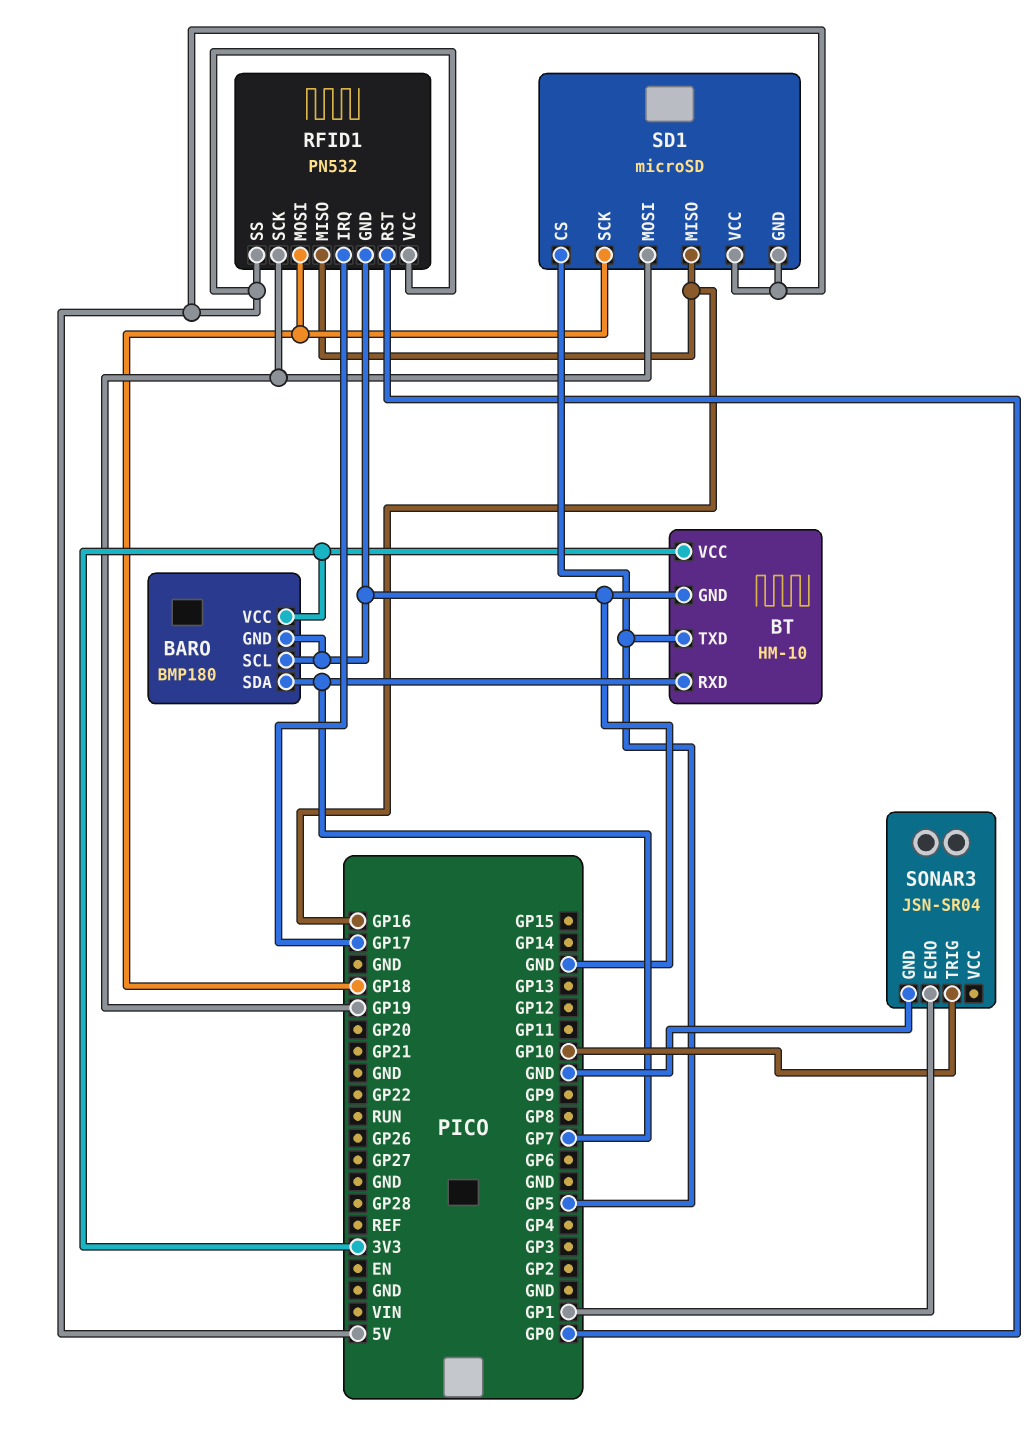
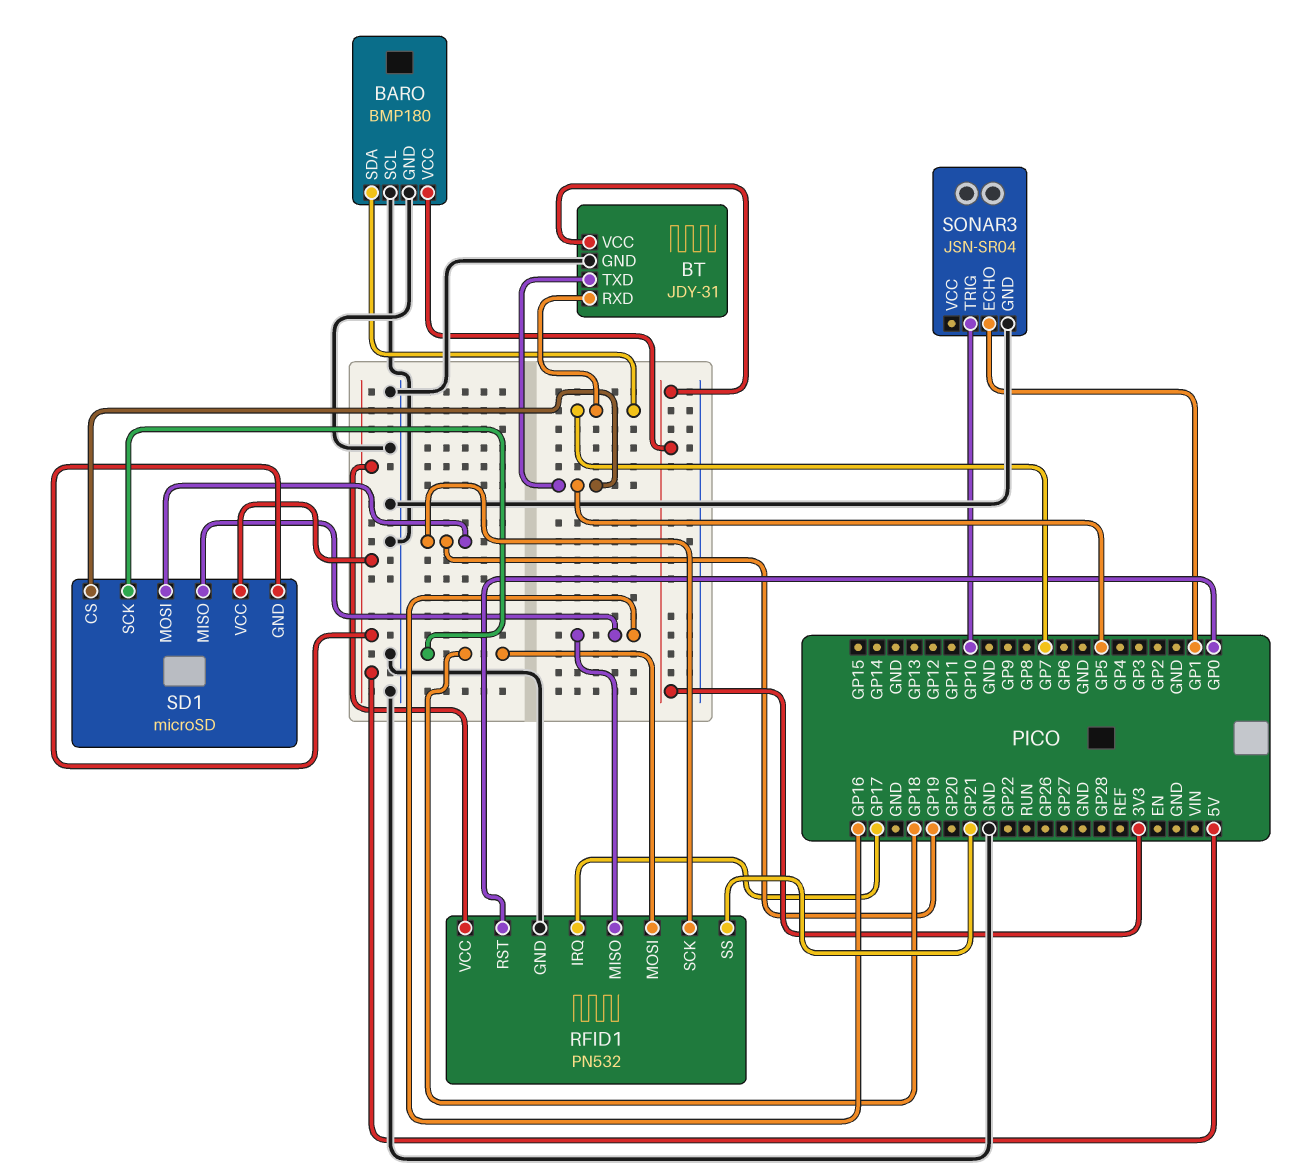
BT: HM-10 -> JDY-31
RFID1 pin SS: 5V -> GP21

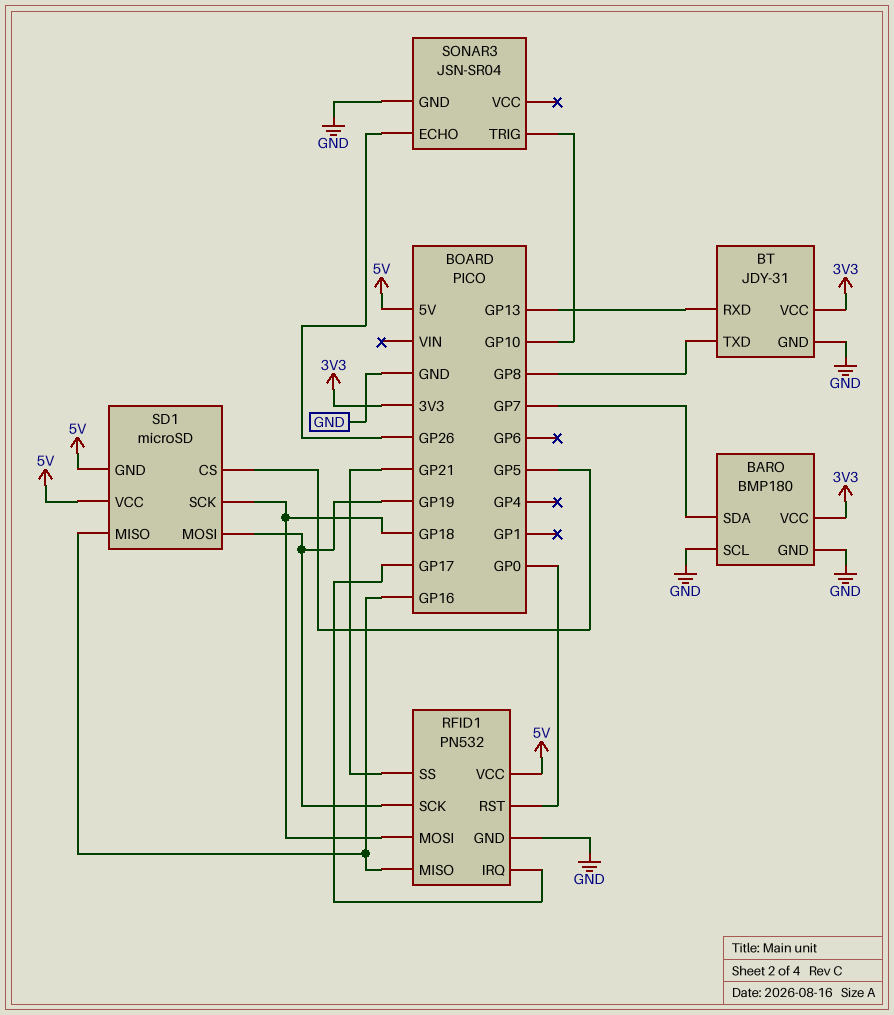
BT pin RXD: GP7 -> GP13
BT pin TXD: GP5 -> GP8
SONAR3 pin ECHO: GP1 -> GP26

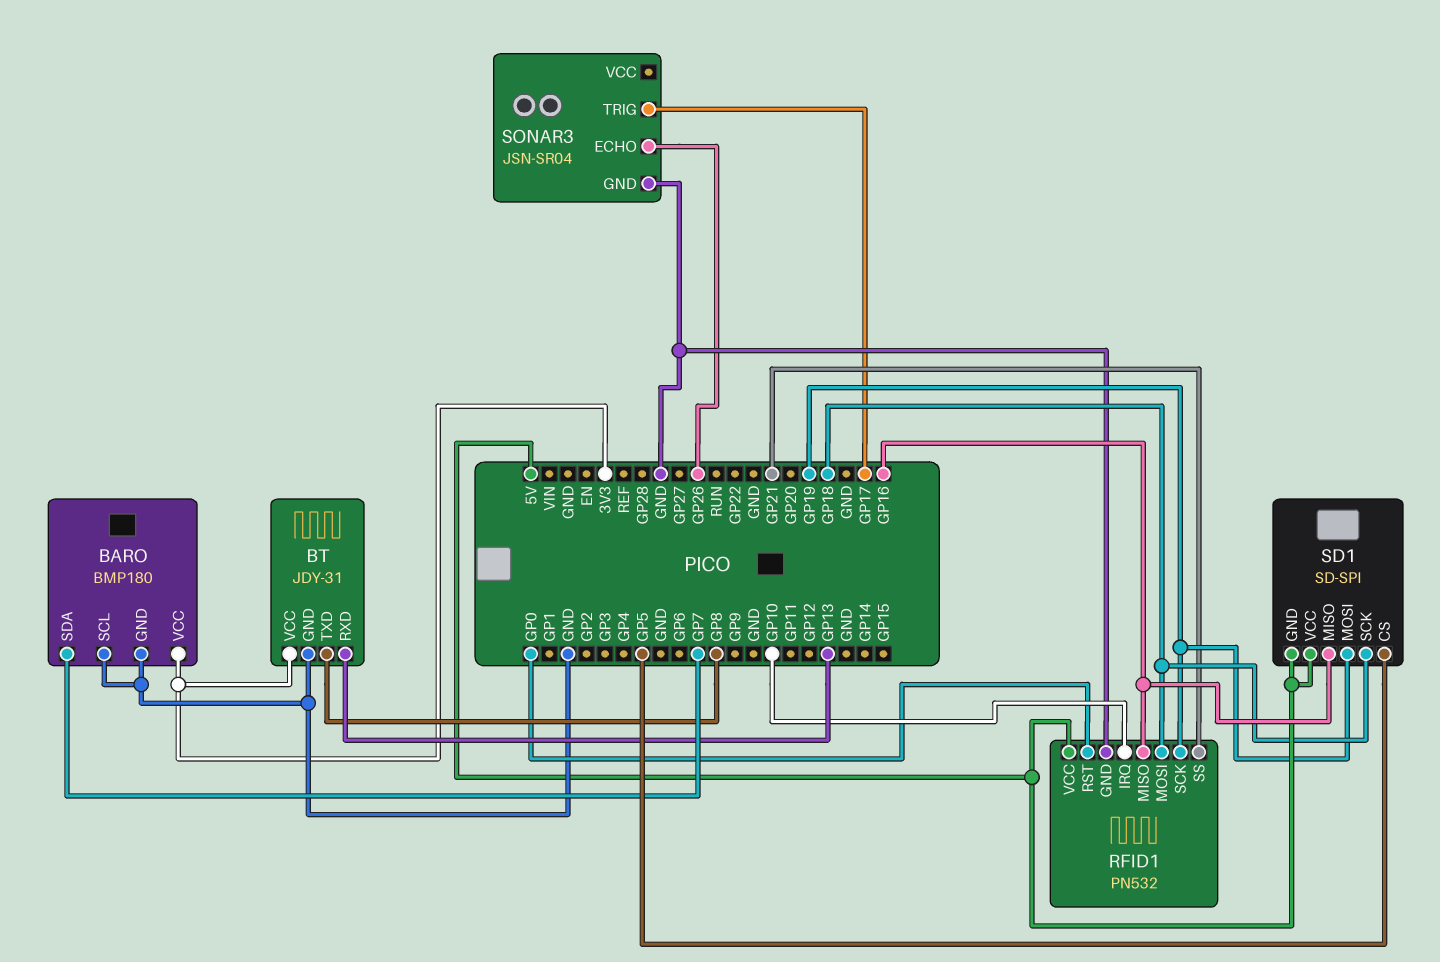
RFID1 pin IRQ: GP17 -> GP10
SD1: microSD -> SD-SPI
SONAR3 pin TRIG: GP10 -> GP17

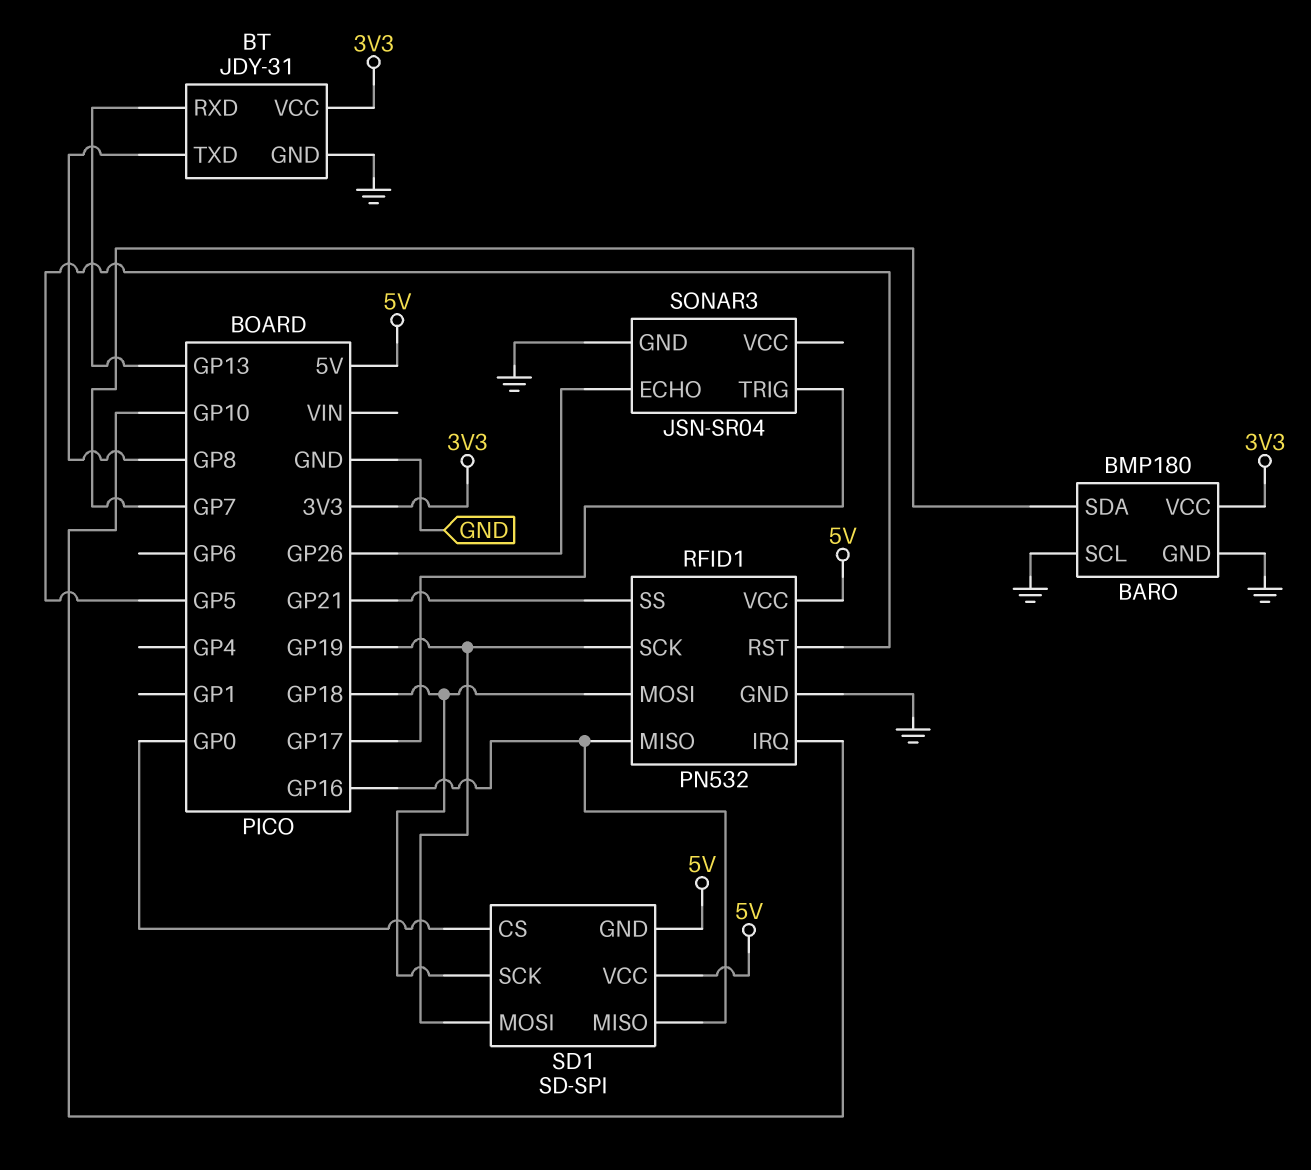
RFID1 pin RST: GP0 -> GP5
SD1 pin CS: GP5 -> GP0

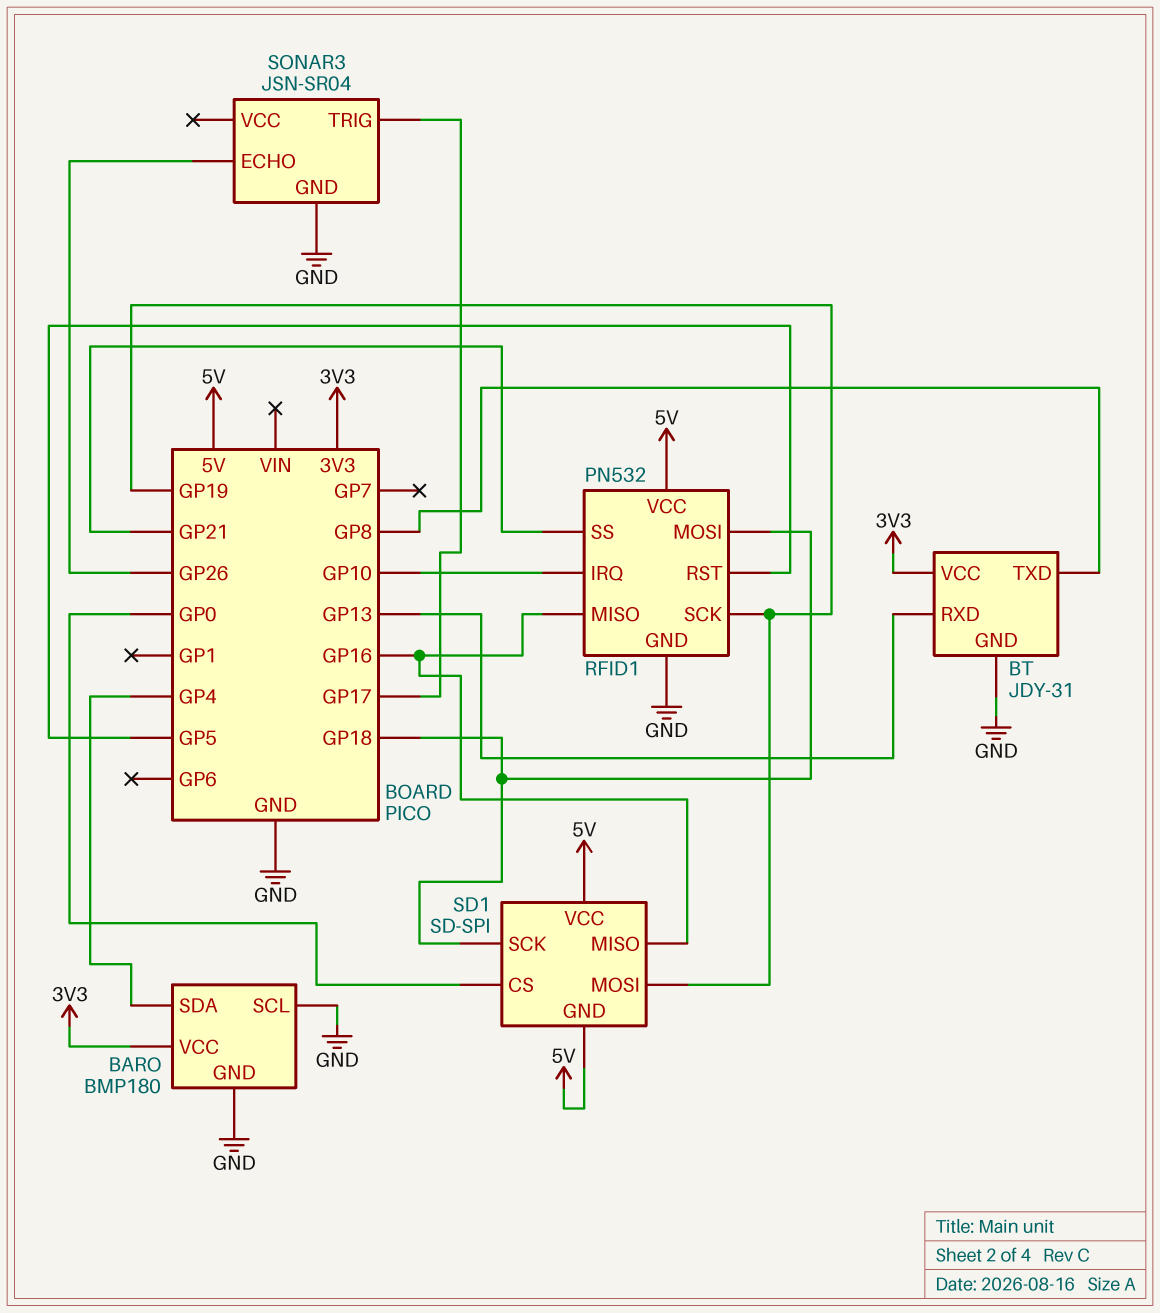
BARO pin SDA: GP7 -> GP4

